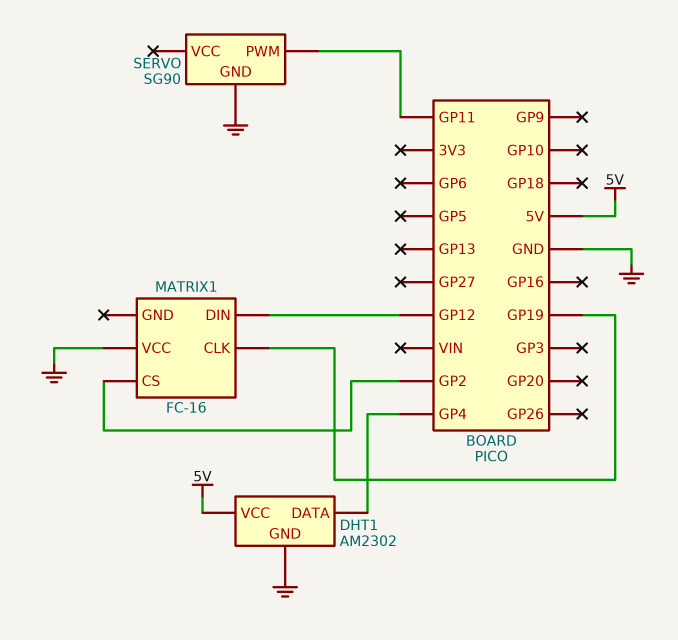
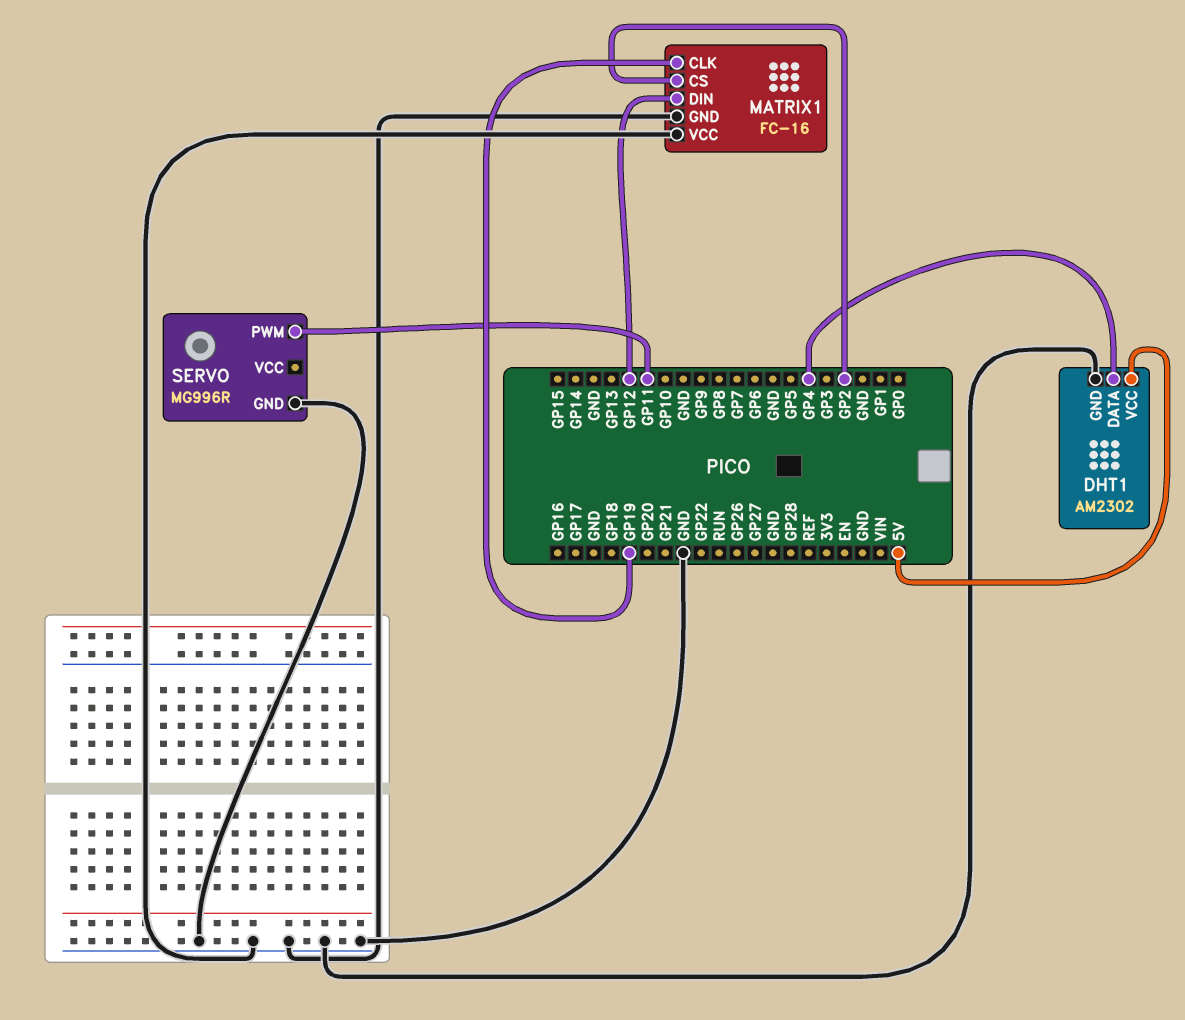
MATRIX1 pin GND: none -> GND
SERVO: SG90 -> MG996R

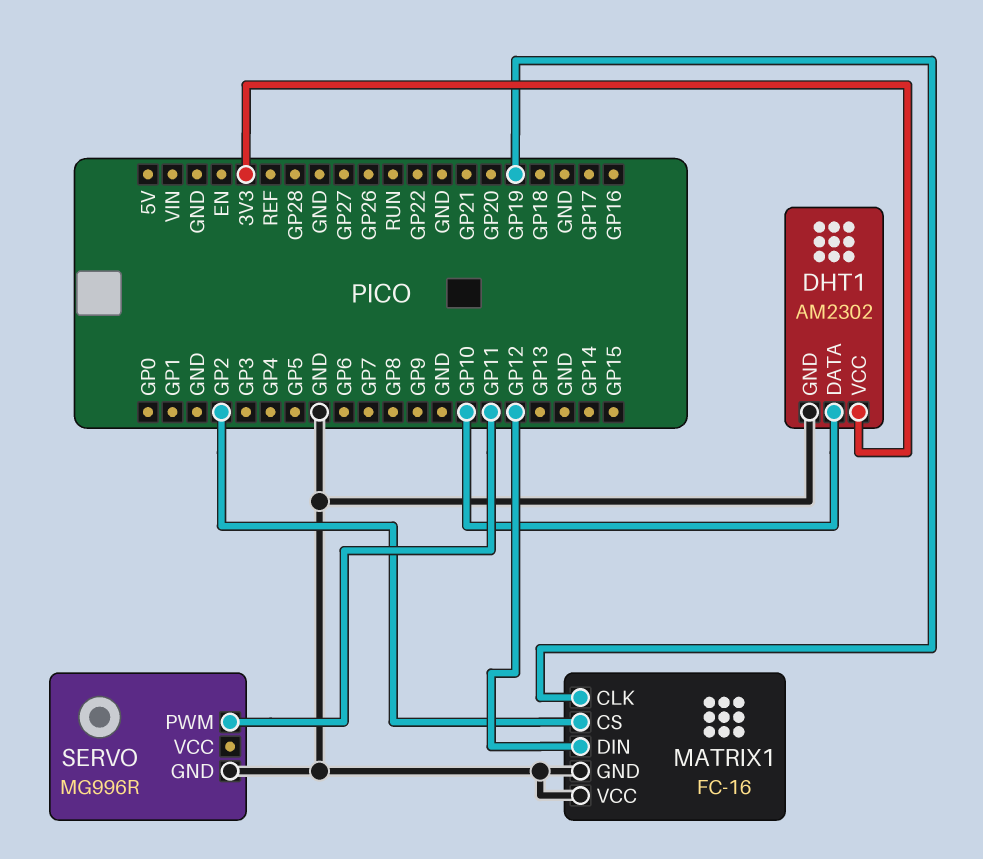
DHT1 pin DATA: GP4 -> GP10
DHT1 pin VCC: 5V -> 3V3

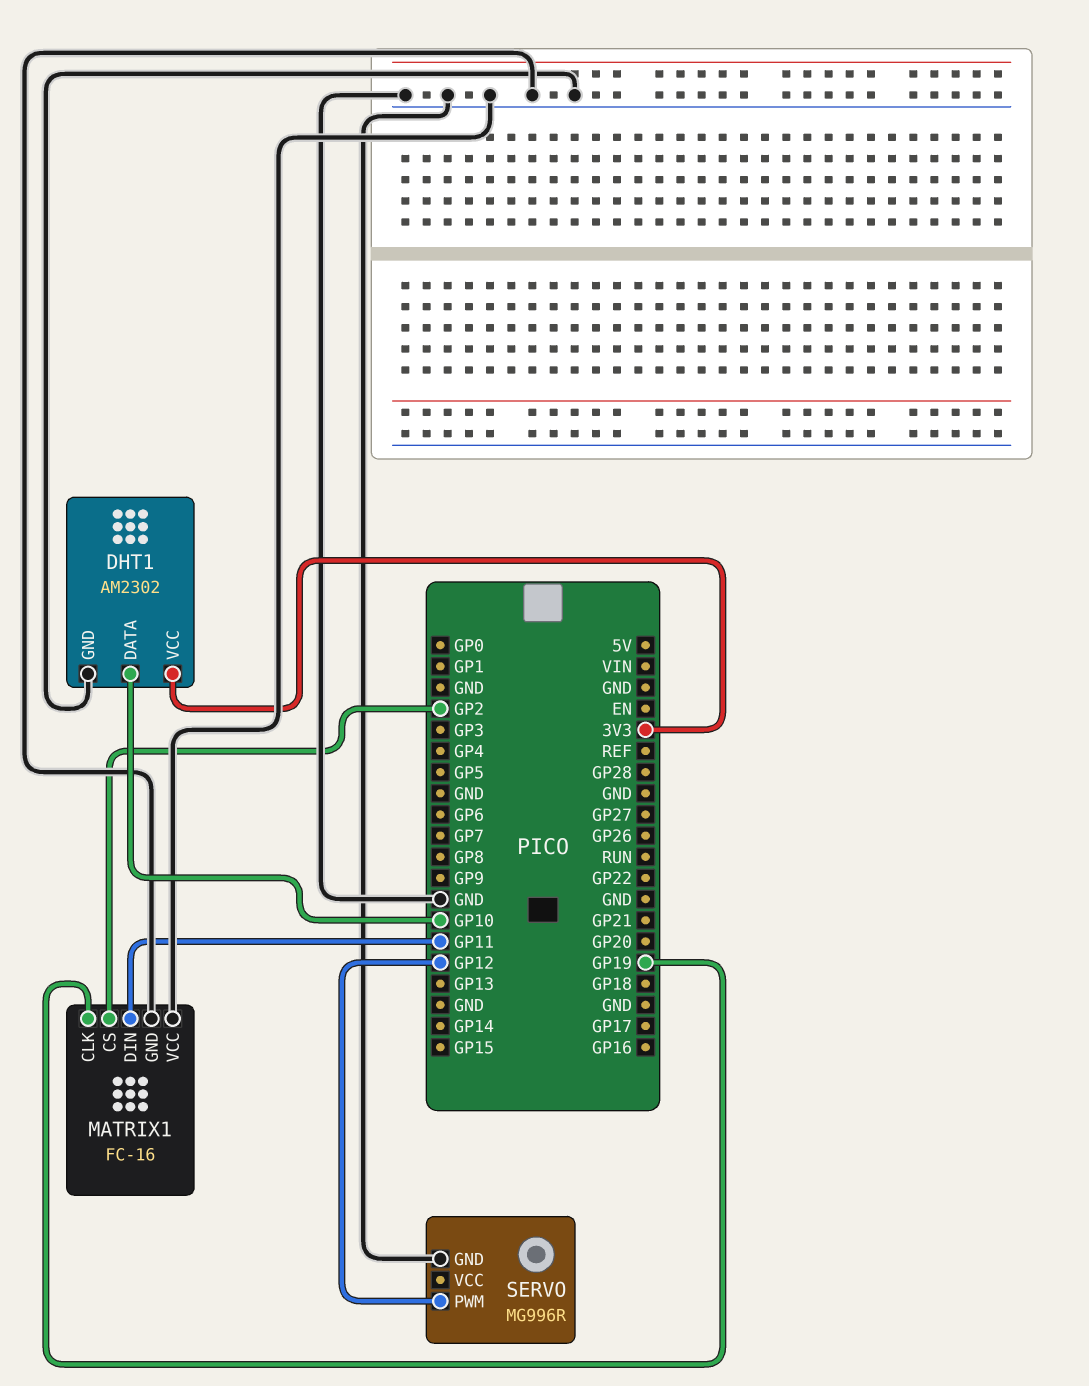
MATRIX1 pin DIN: GP12 -> GP11
SERVO pin PWM: GP11 -> GP12

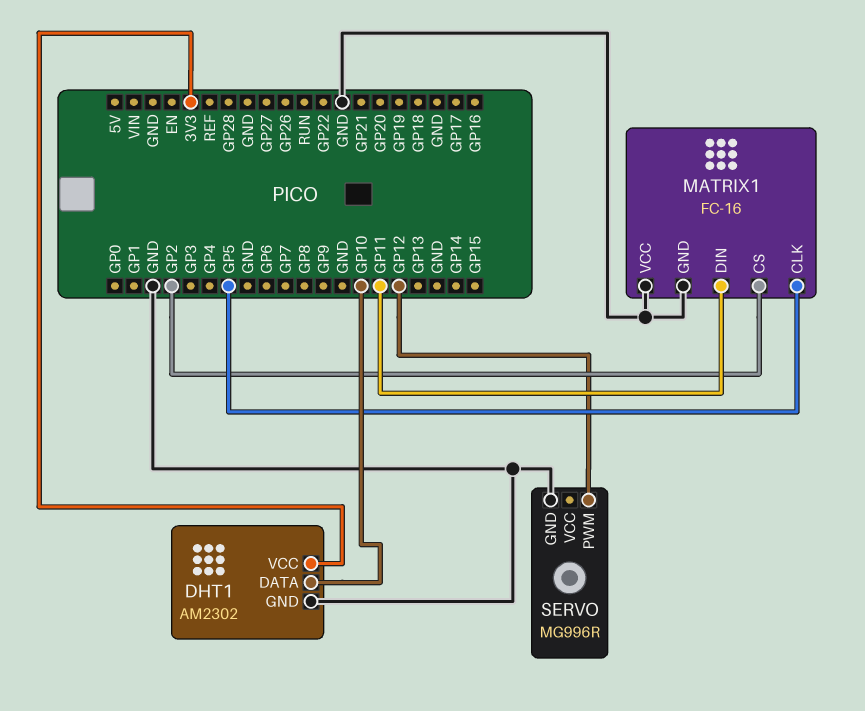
MATRIX1 pin CLK: GP19 -> GP5

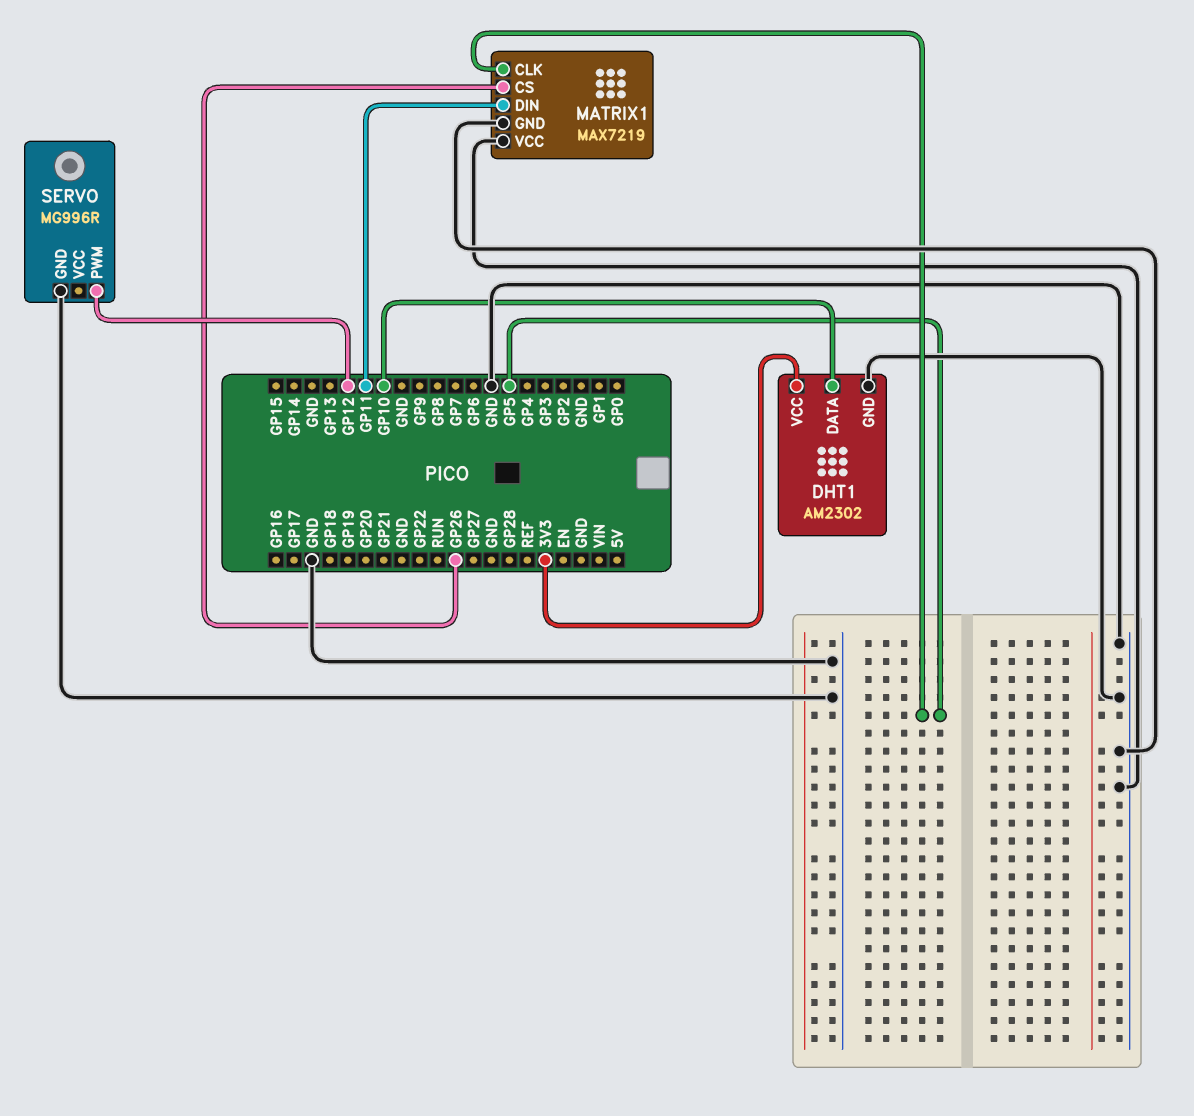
MATRIX1: FC-16 -> MAX7219
MATRIX1 pin CS: GP2 -> GP26

